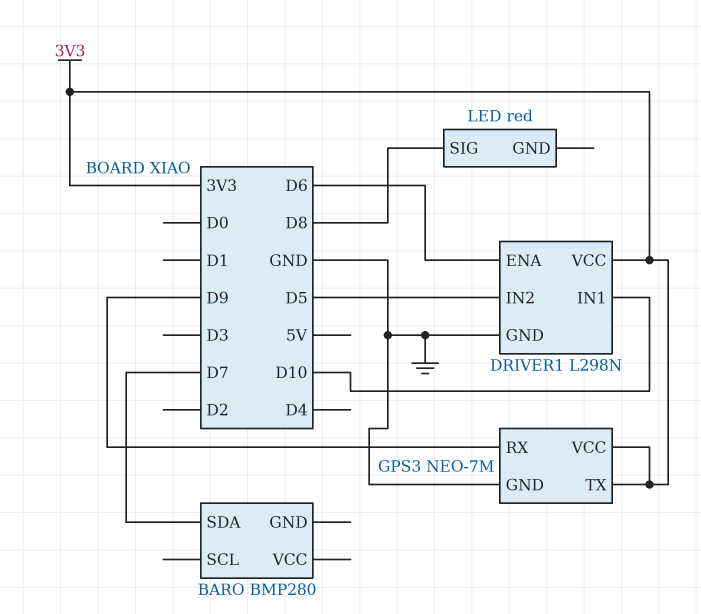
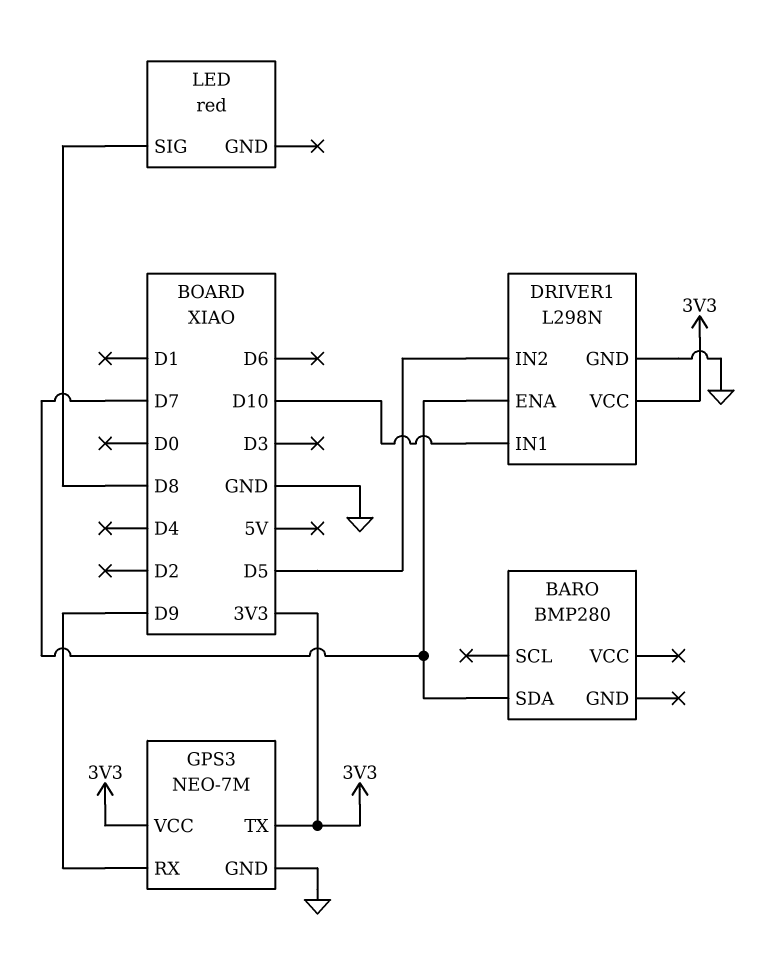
DRIVER1 pin ENA: D6 -> D7

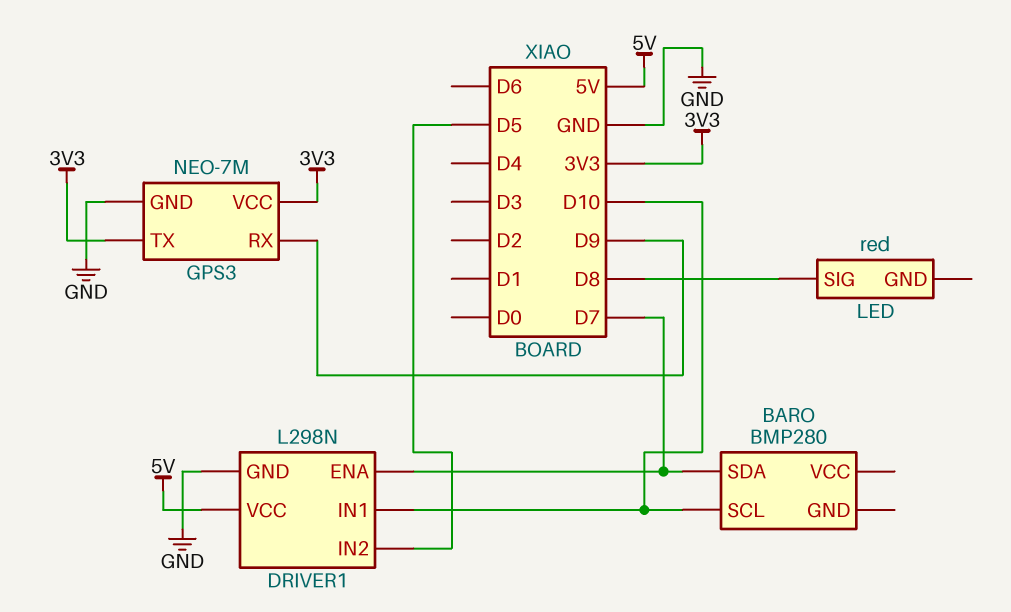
BARO pin SCL: none -> D10
DRIVER1 pin VCC: 3V3 -> 5V

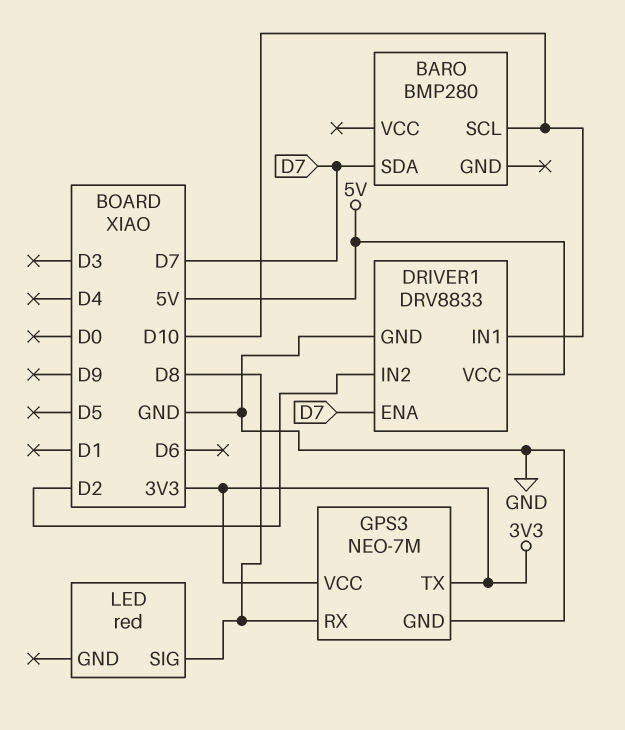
DRIVER1: L298N -> DRV8833
DRIVER1 pin IN2: D5 -> D2
GPS3 pin RX: D9 -> D8

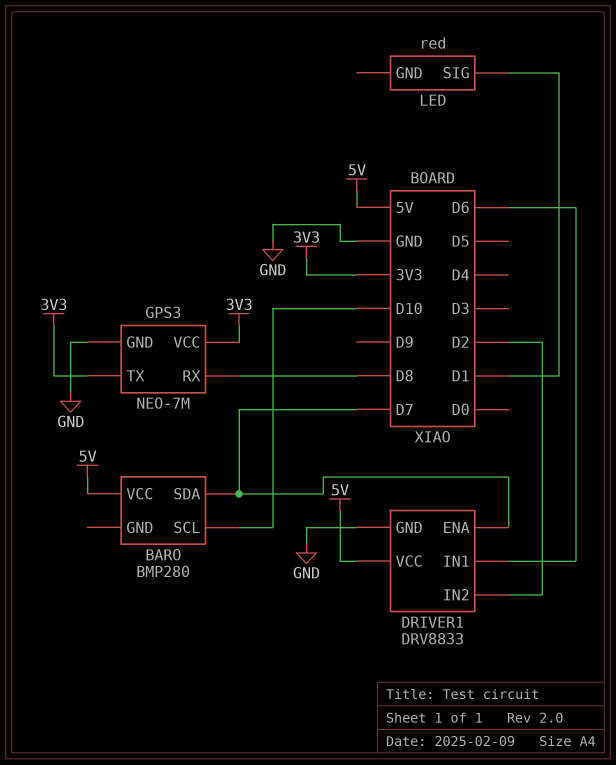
BARO pin VCC: none -> 5V
DRIVER1 pin IN1: D10 -> D6
LED pin SIG: D8 -> D1

